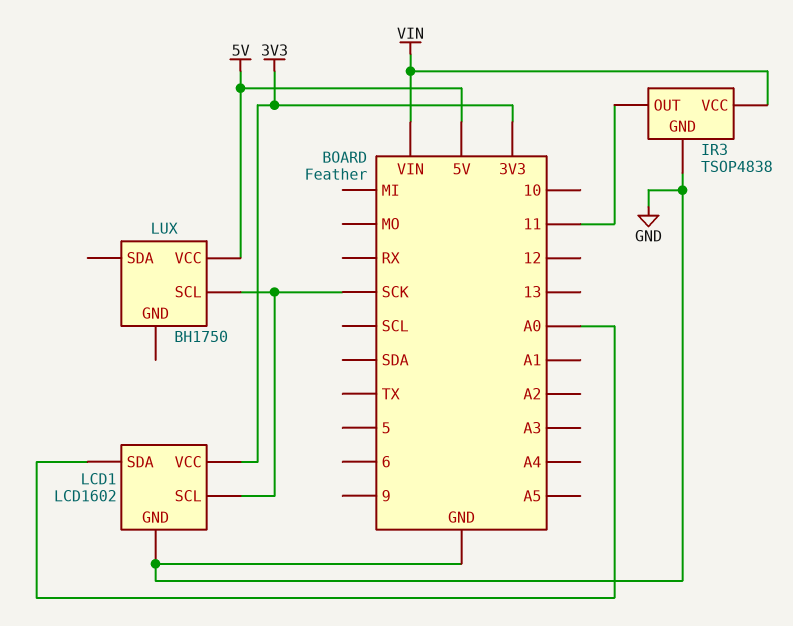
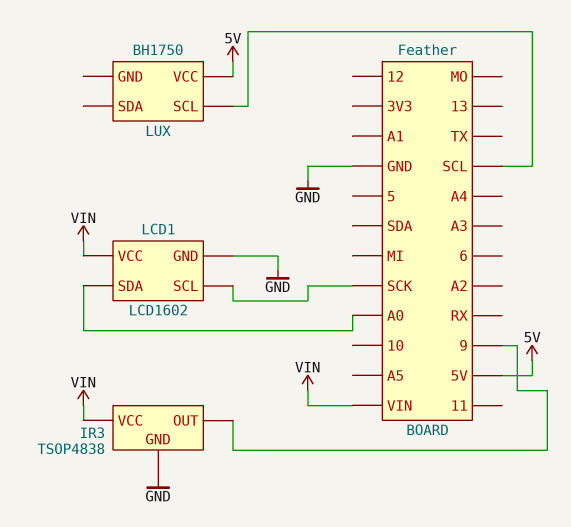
IR3 pin OUT: 11 -> 9
LCD1 pin VCC: 3V3 -> VIN
LUX pin SCL: SCK -> SCL

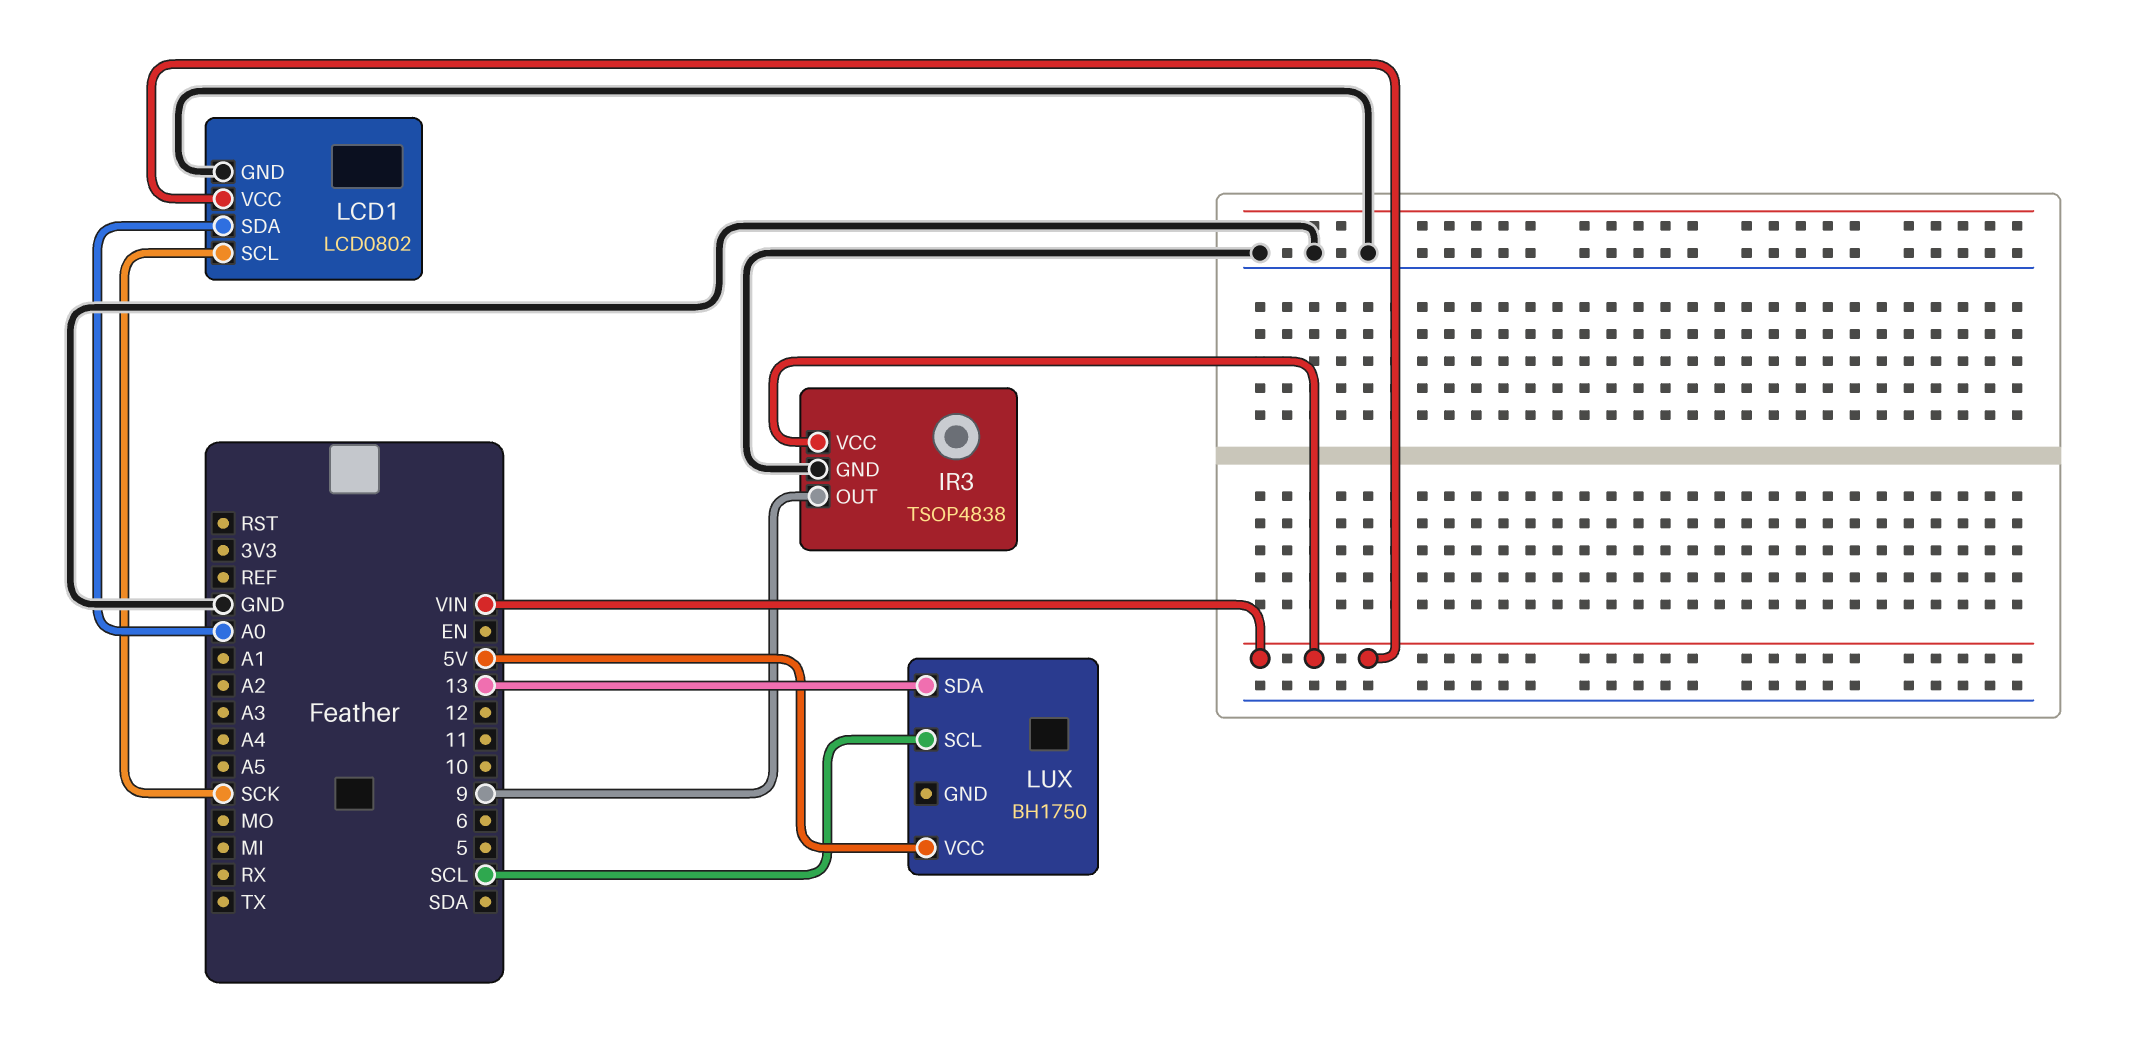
LCD1: LCD1602 -> LCD0802
LUX pin SDA: none -> 13

